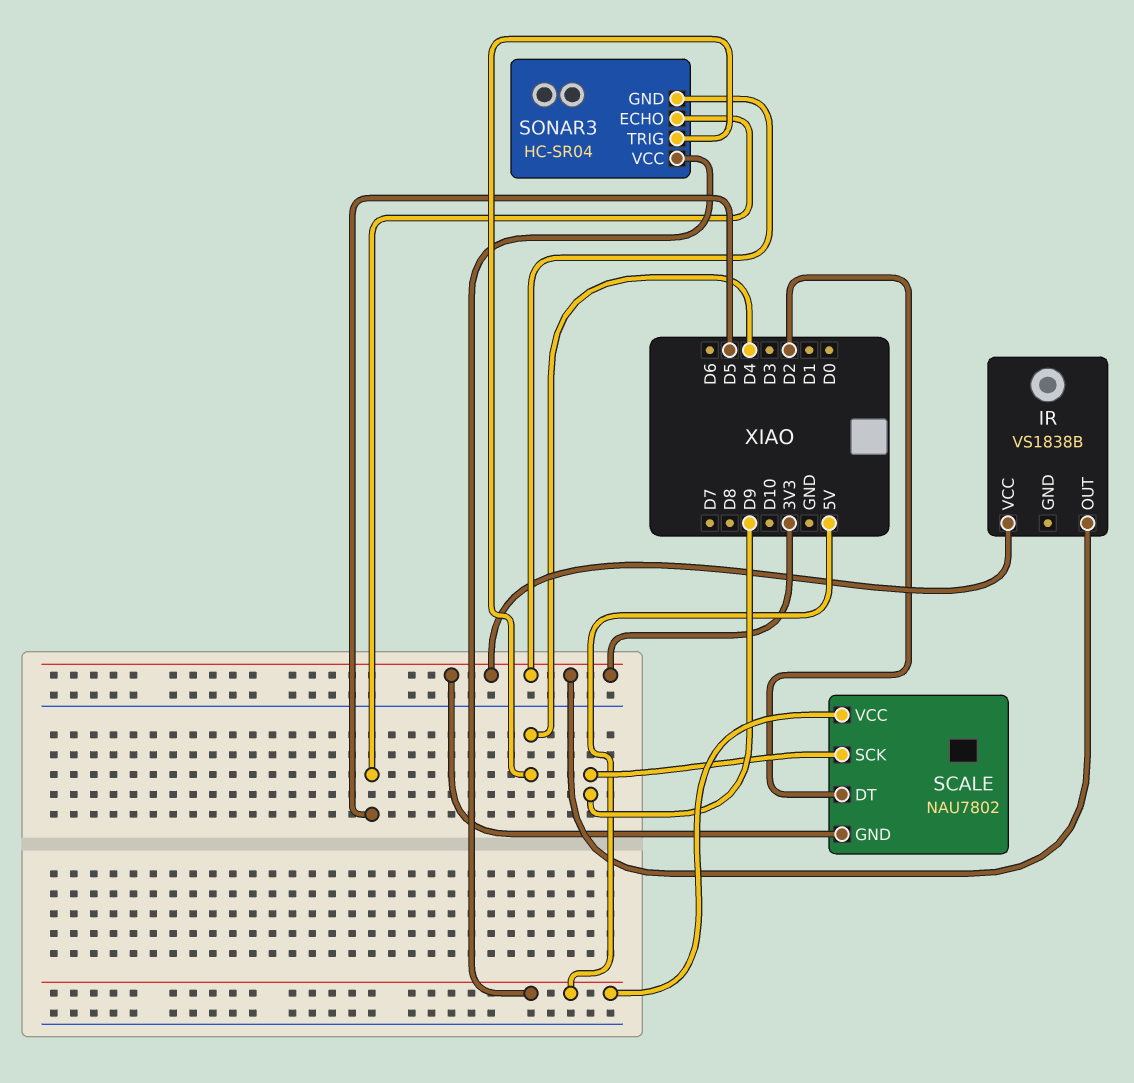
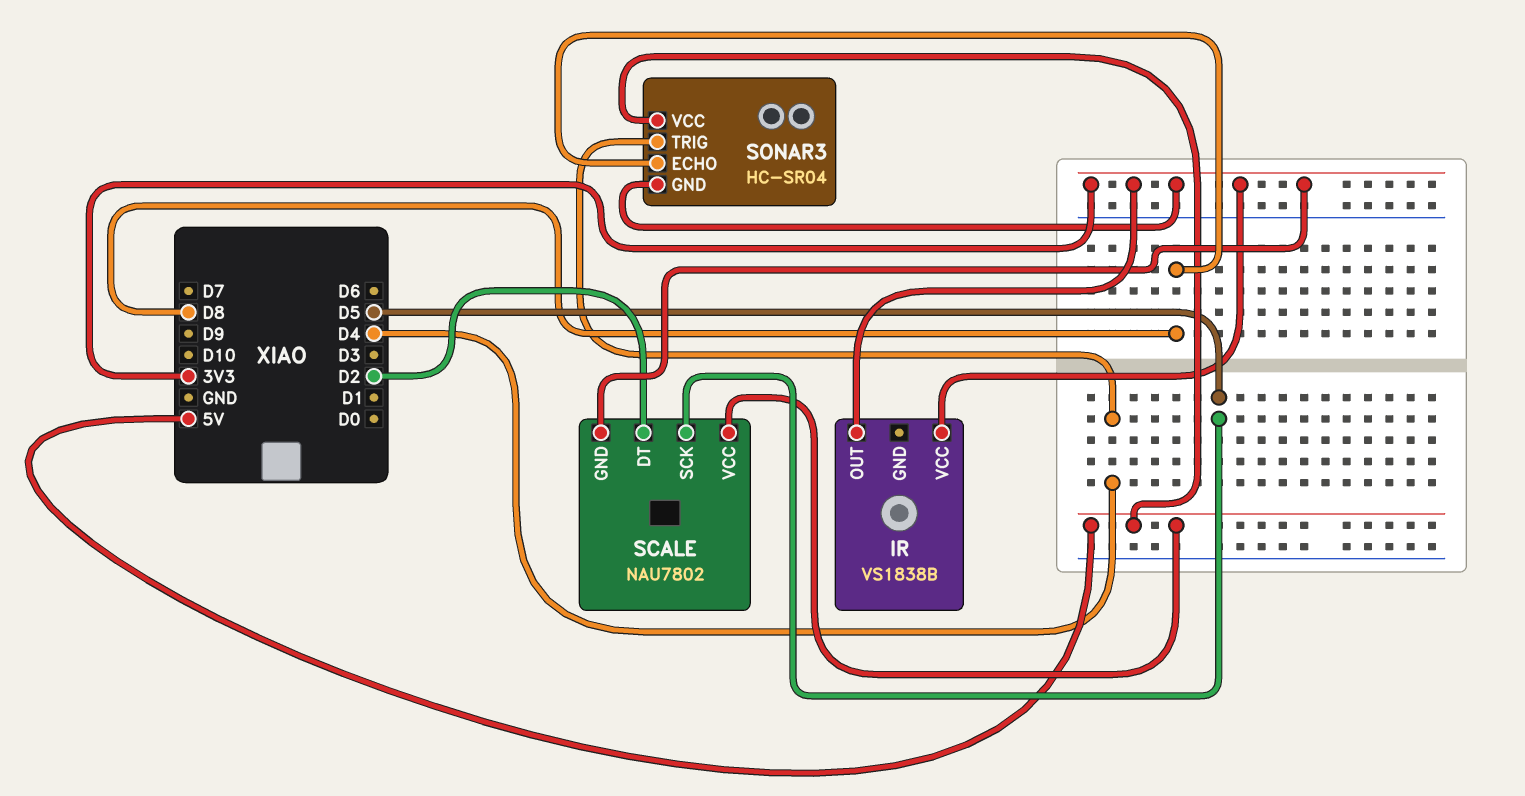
SCALE pin SCK: D9 -> D5
SONAR3 pin ECHO: D5 -> D8

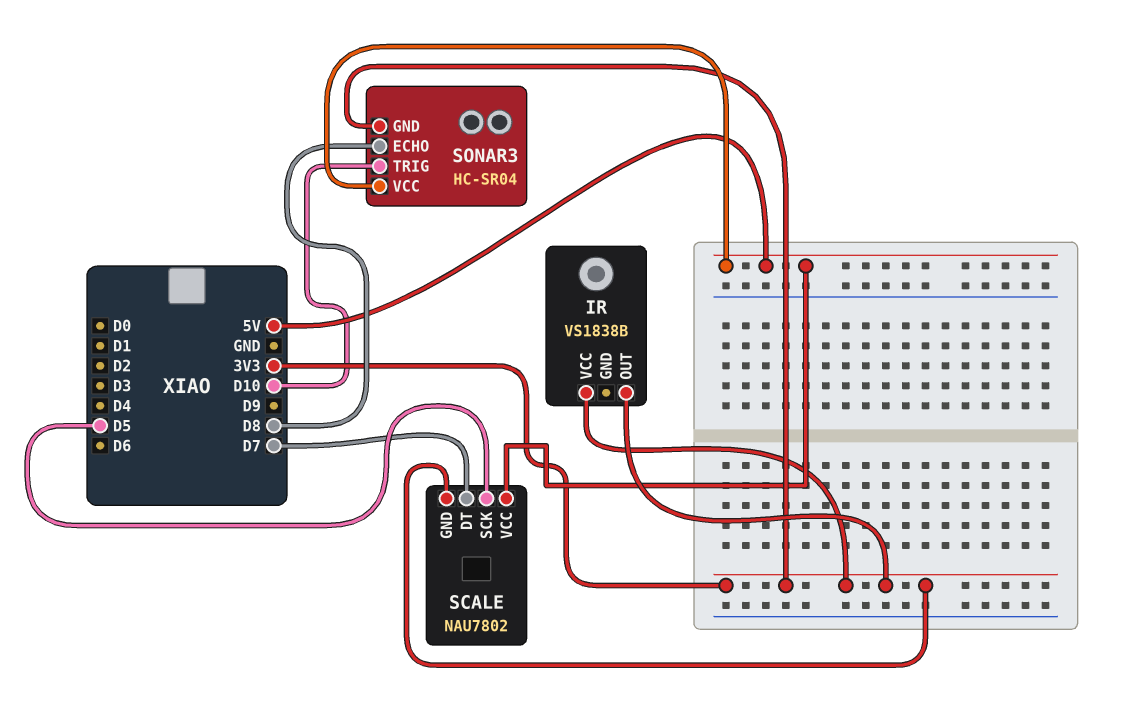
SCALE pin DT: D2 -> D7
SONAR3 pin TRIG: D4 -> D10

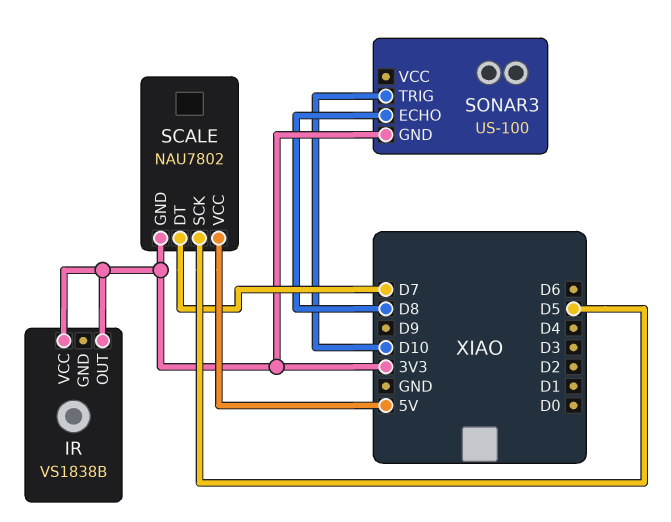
SONAR3: HC-SR04 -> US-100
SONAR3 pin VCC: 5V -> none

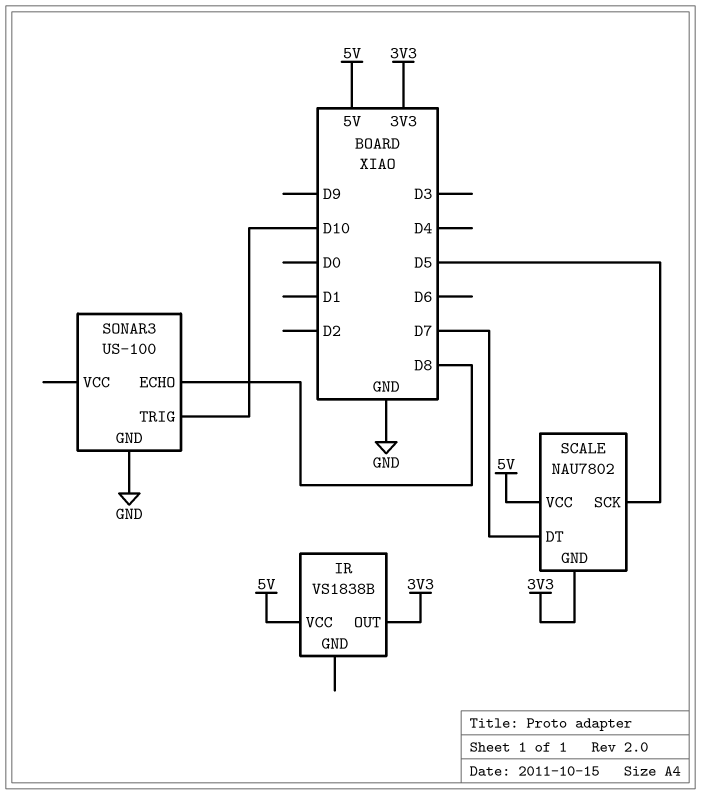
IR pin VCC: 3V3 -> 5V
SONAR3 pin GND: 3V3 -> GND

